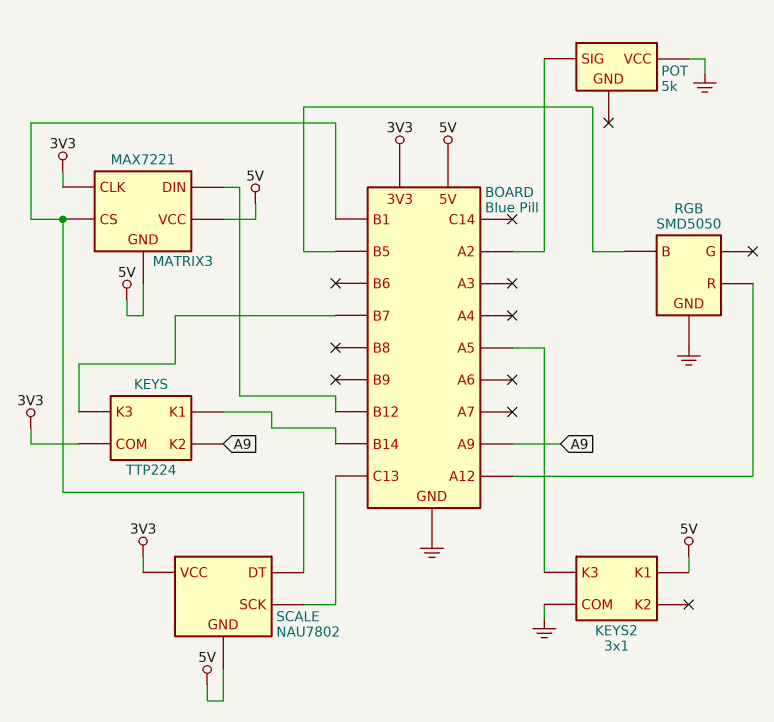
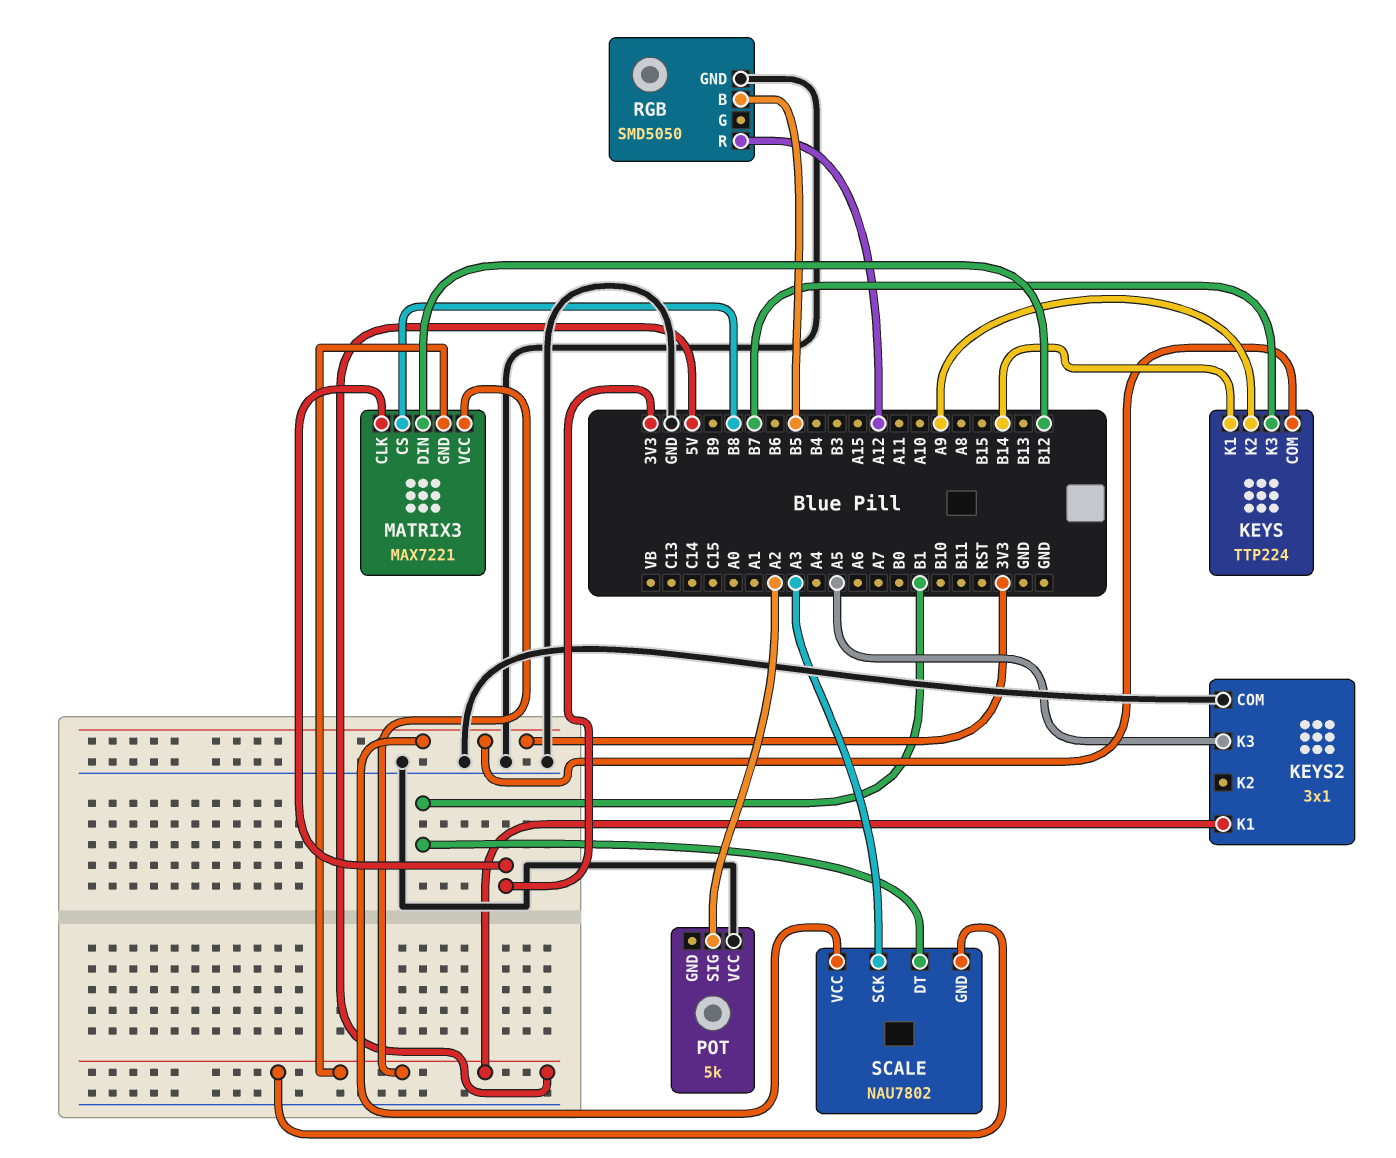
MATRIX3 pin CS: B1 -> B8
SCALE pin SCK: C13 -> A3

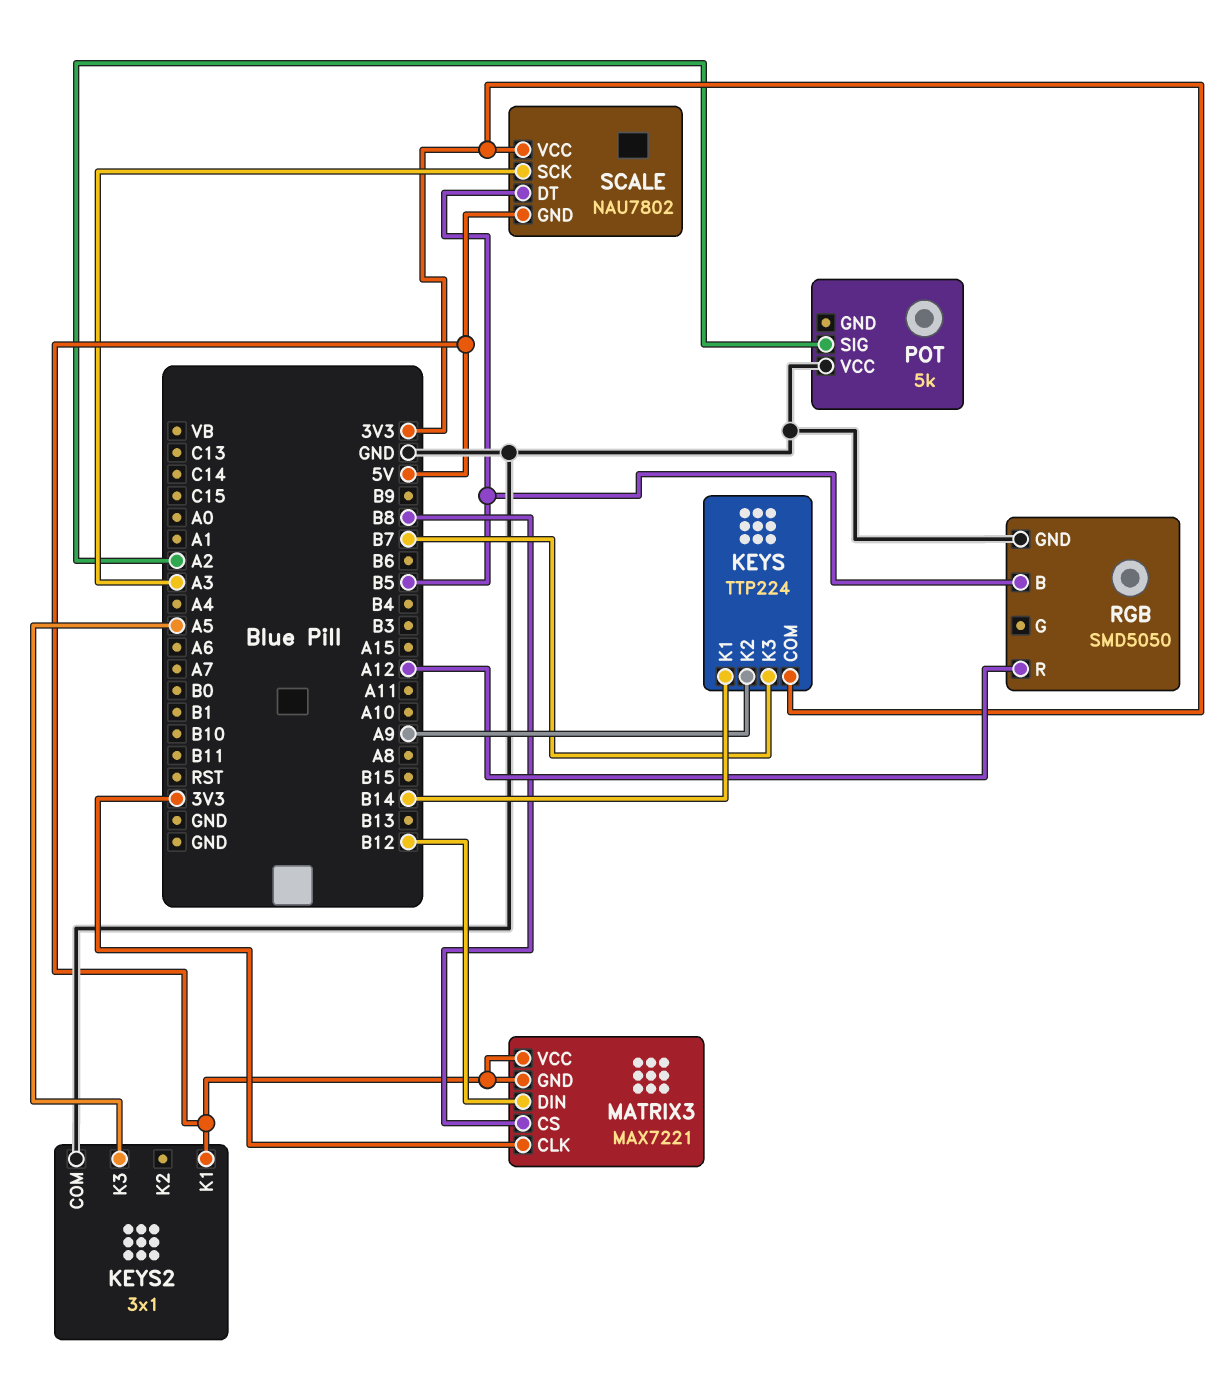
SCALE pin DT: B1 -> B5

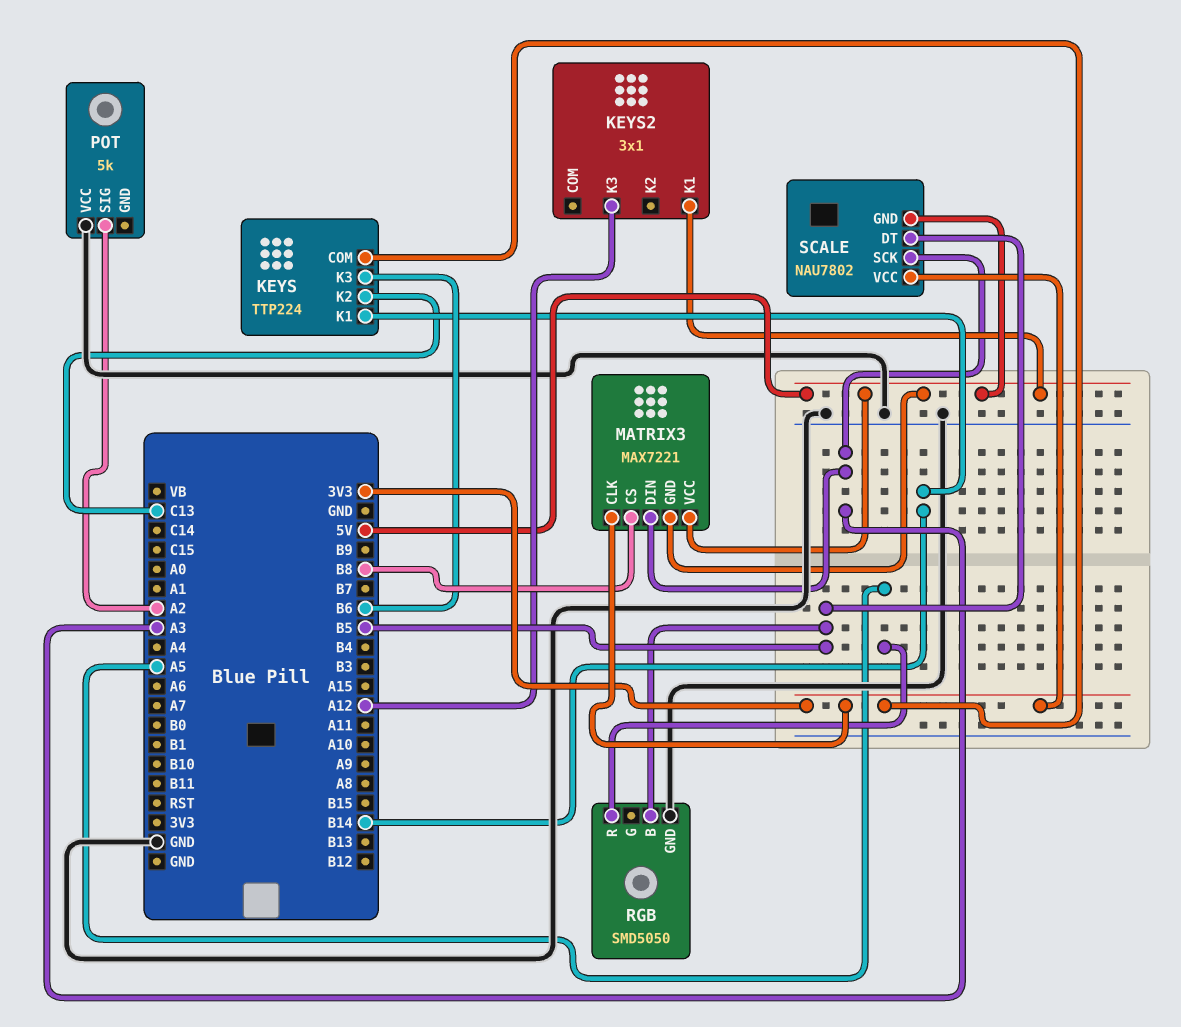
KEYS pin K2: A9 -> C13
KEYS pin K3: B7 -> B6
KEYS2 pin COM: GND -> none
KEYS2 pin K3: A5 -> A12
MATRIX3 pin DIN: B12 -> A3
RGB pin R: A12 -> A5

